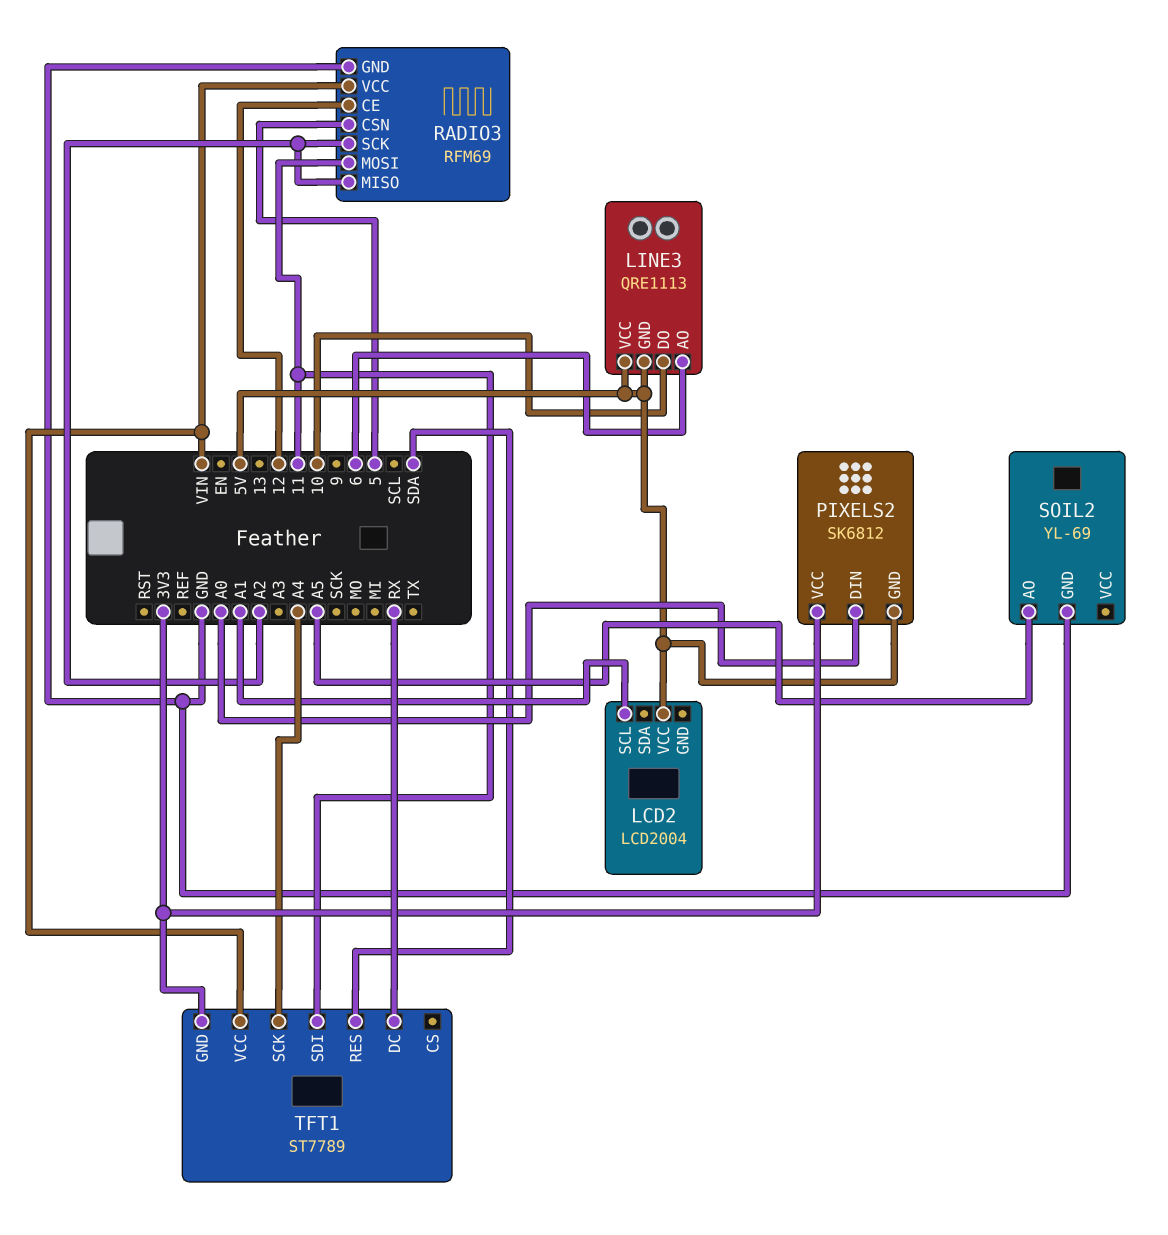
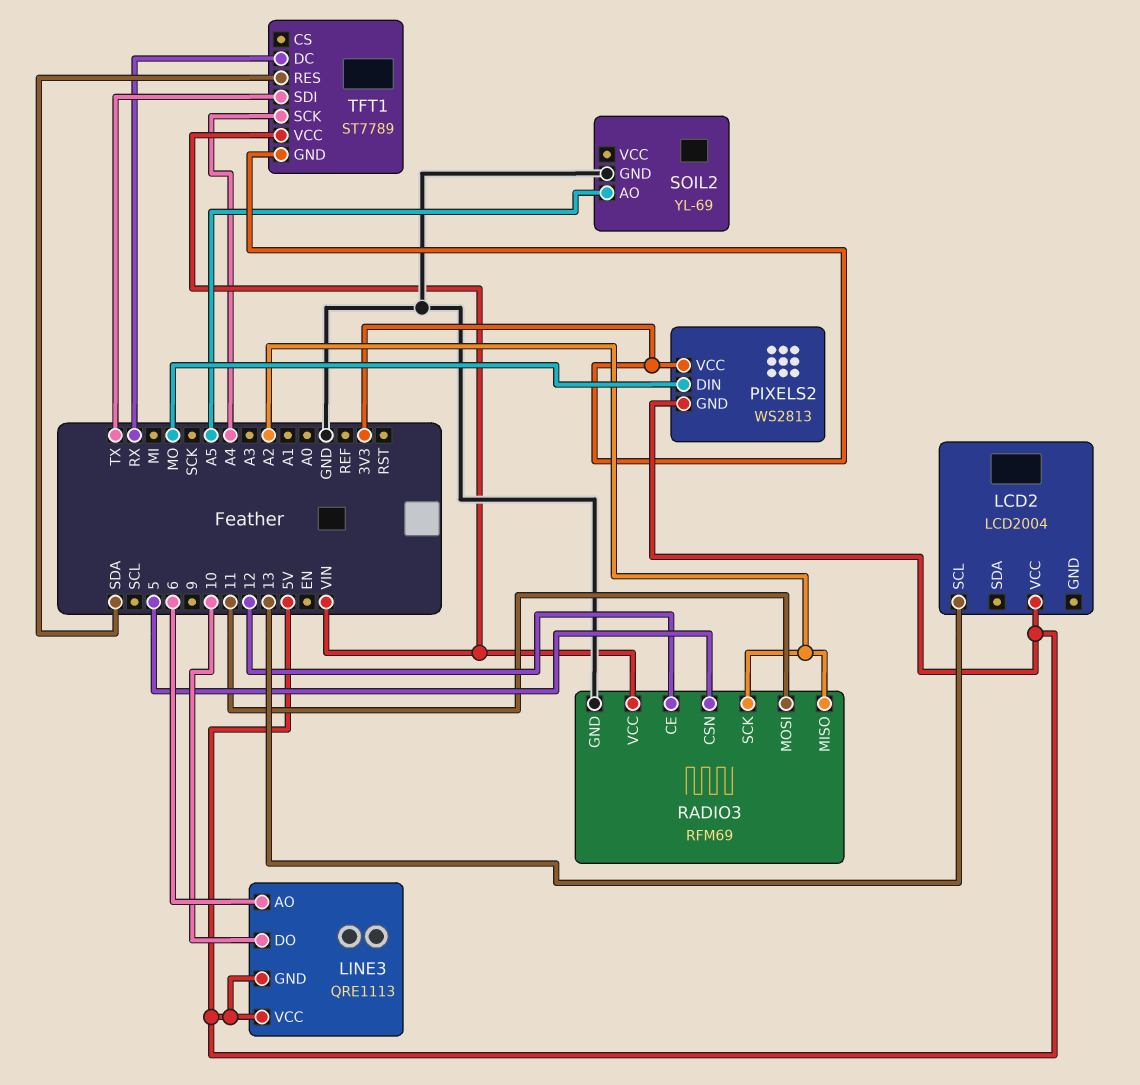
LCD2 pin SCL: A1 -> 13
PIXELS2: SK6812 -> WS2813
PIXELS2 pin DIN: A0 -> MO
TFT1 pin SDI: 11 -> TX

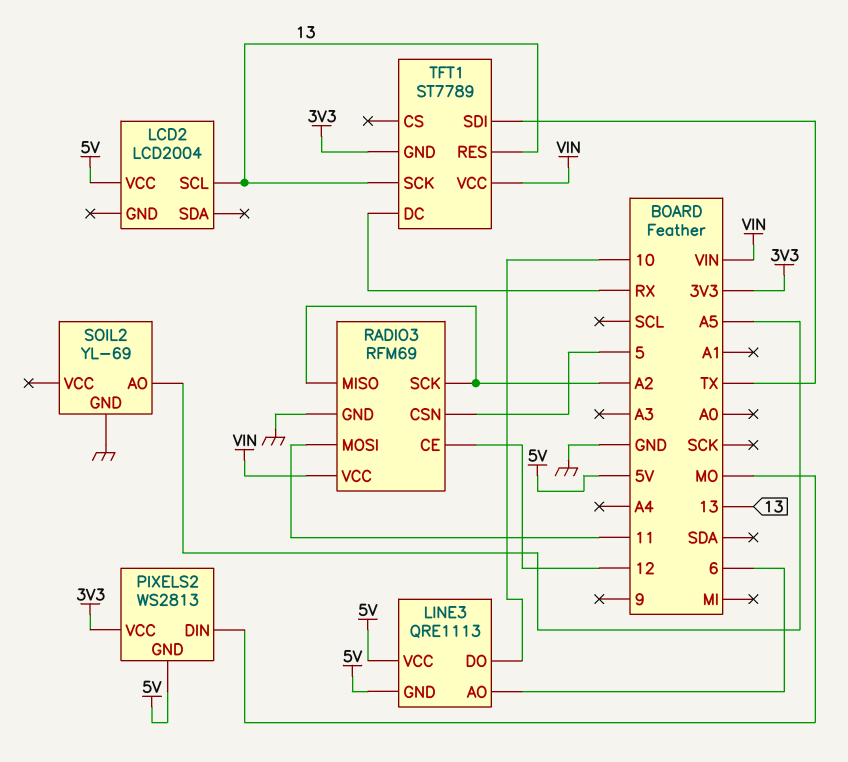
TFT1 pin RES: SDA -> 13
TFT1 pin SCK: A4 -> 13

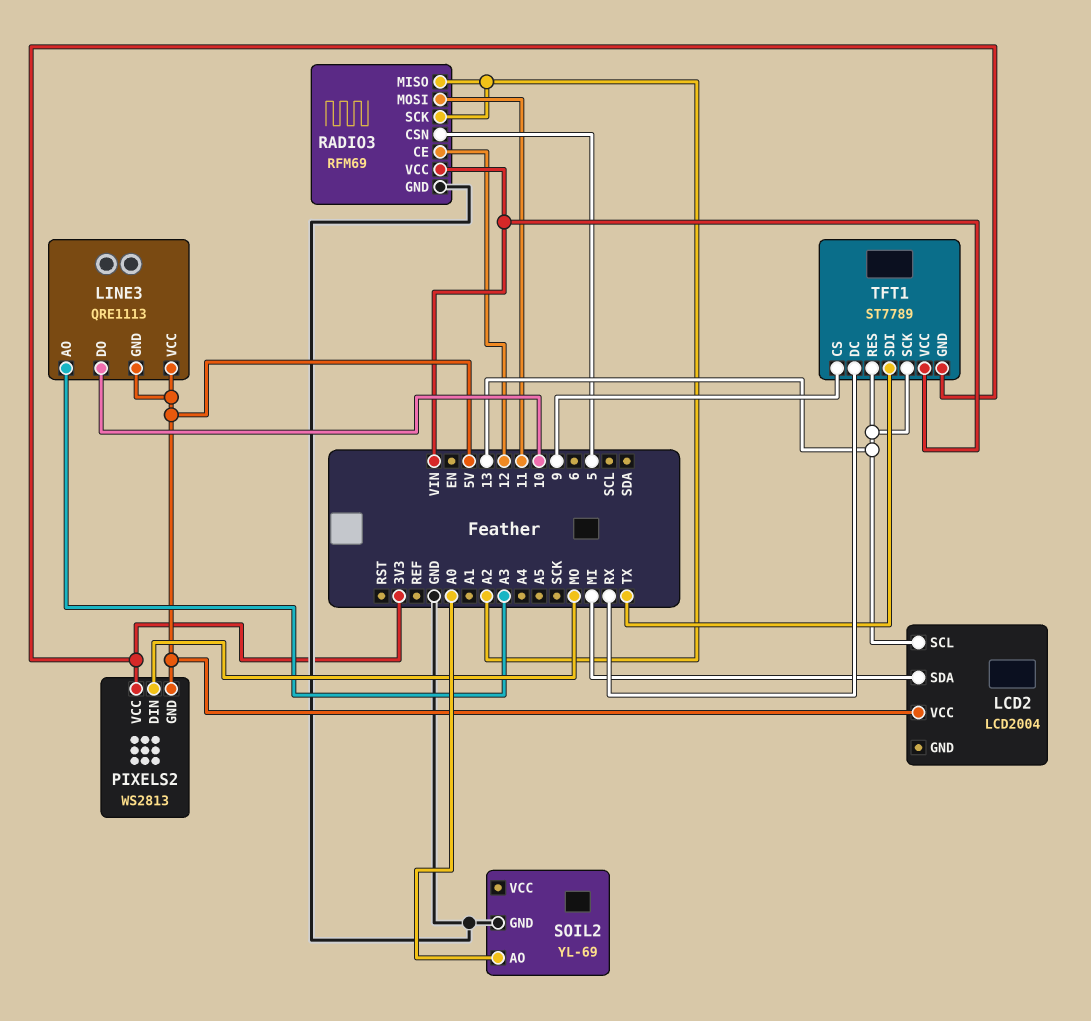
LCD2 pin SDA: none -> MI
LINE3 pin AO: 6 -> A3
SOIL2 pin AO: A5 -> A0
TFT1 pin CS: none -> 9

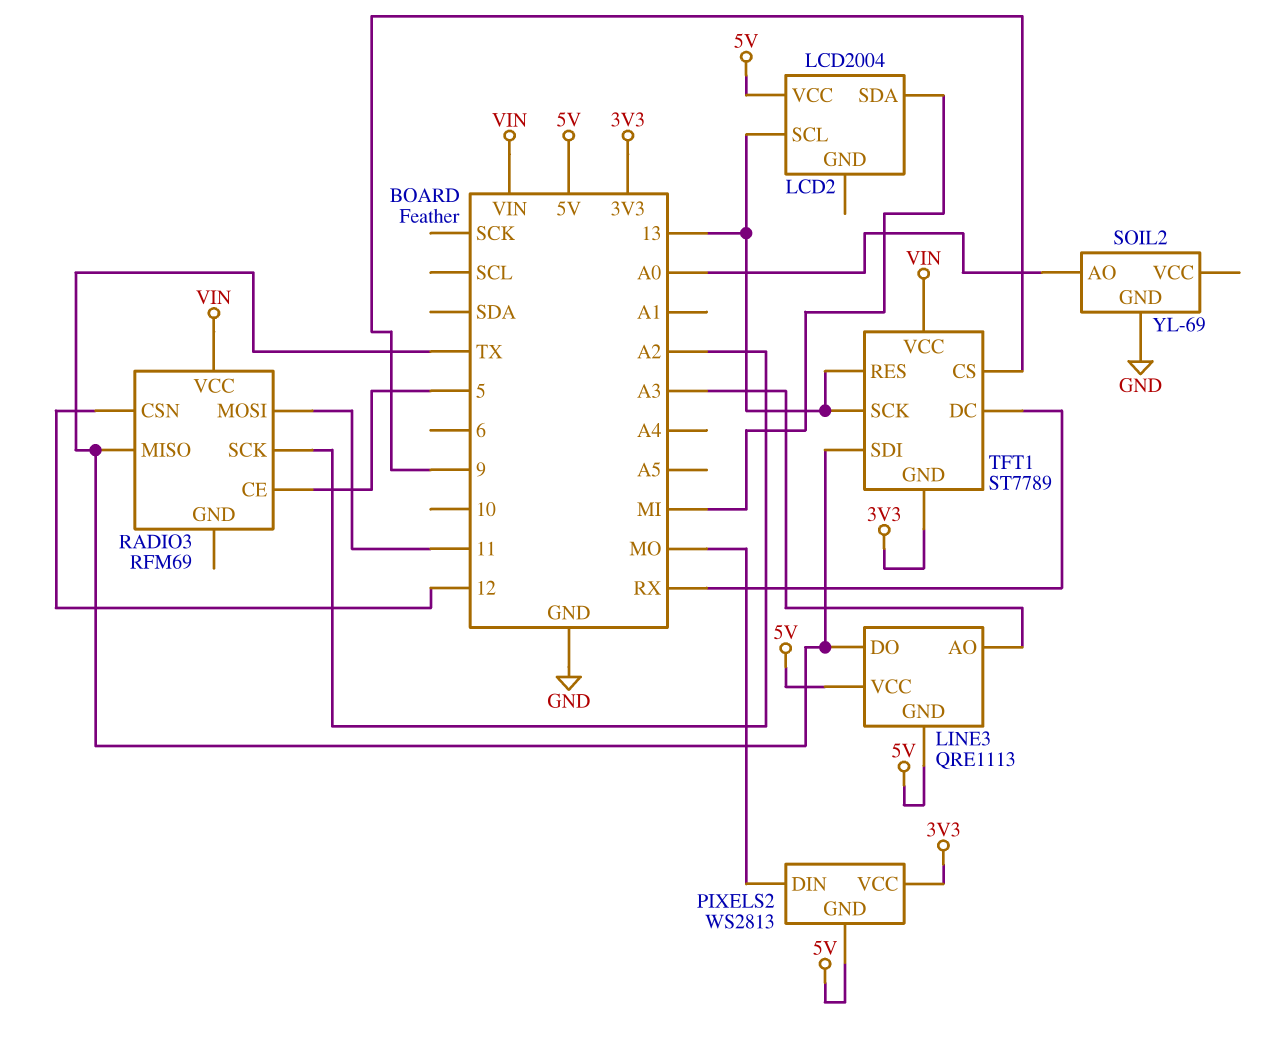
LINE3 pin DO: 10 -> TX
RADIO3 pin CE: 12 -> 5
RADIO3 pin CSN: 5 -> 12
RADIO3 pin GND: GND -> none
RADIO3 pin MISO: A2 -> TX

